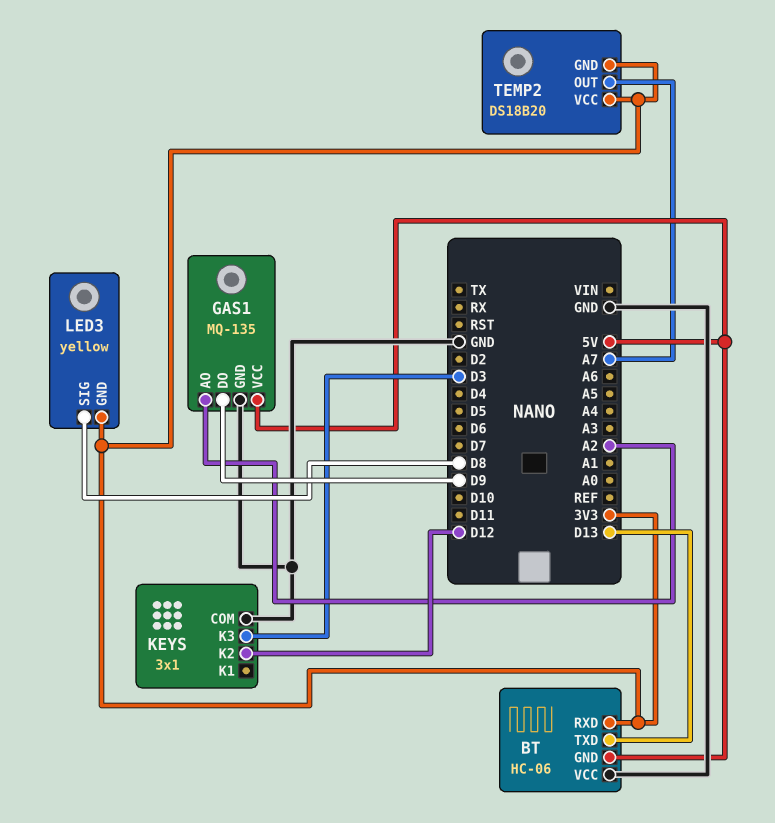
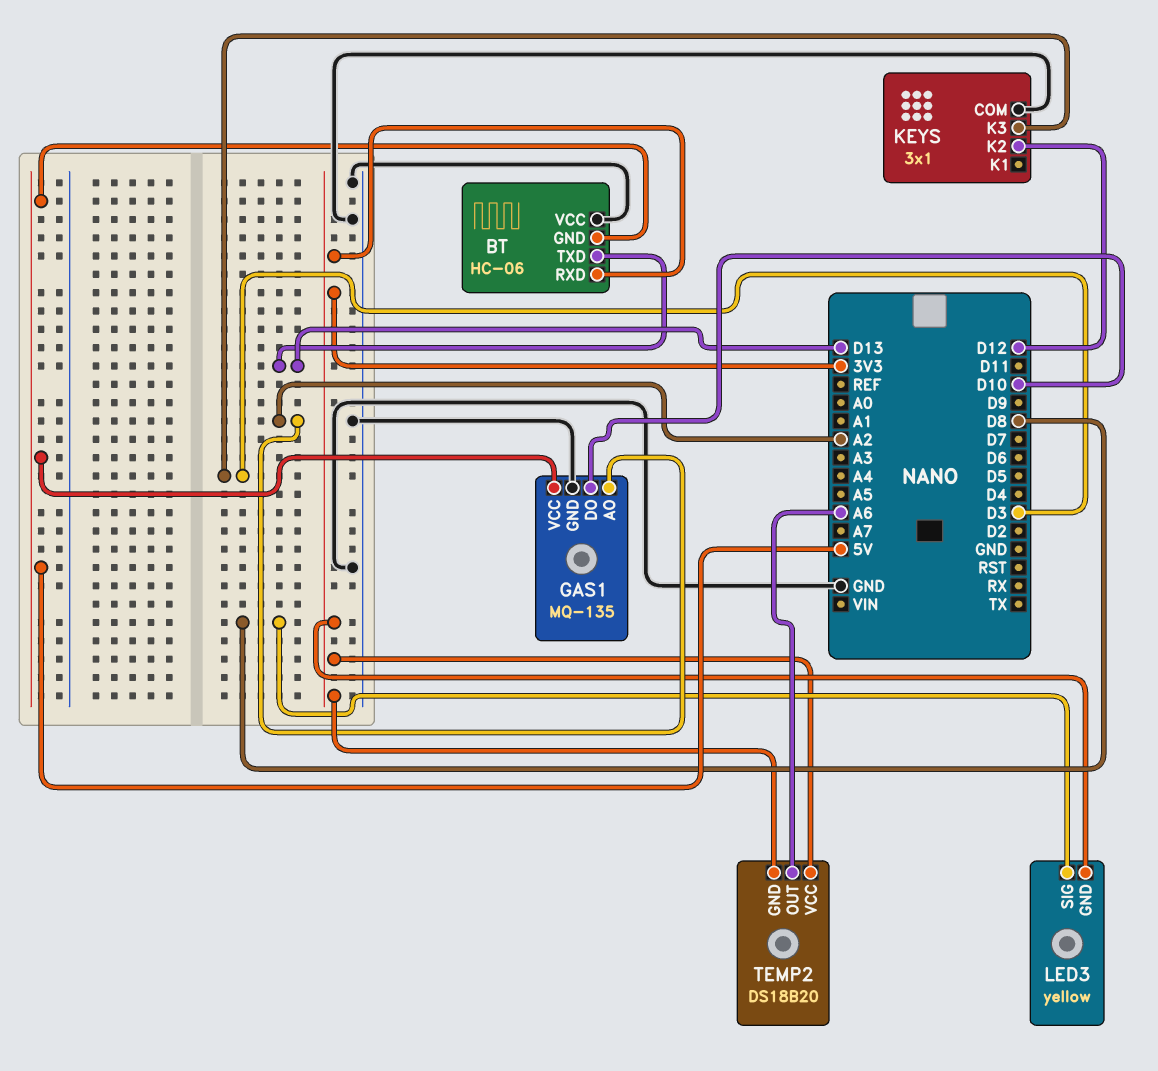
GAS1 pin DO: D9 -> D10
TEMP2 pin OUT: A7 -> A6

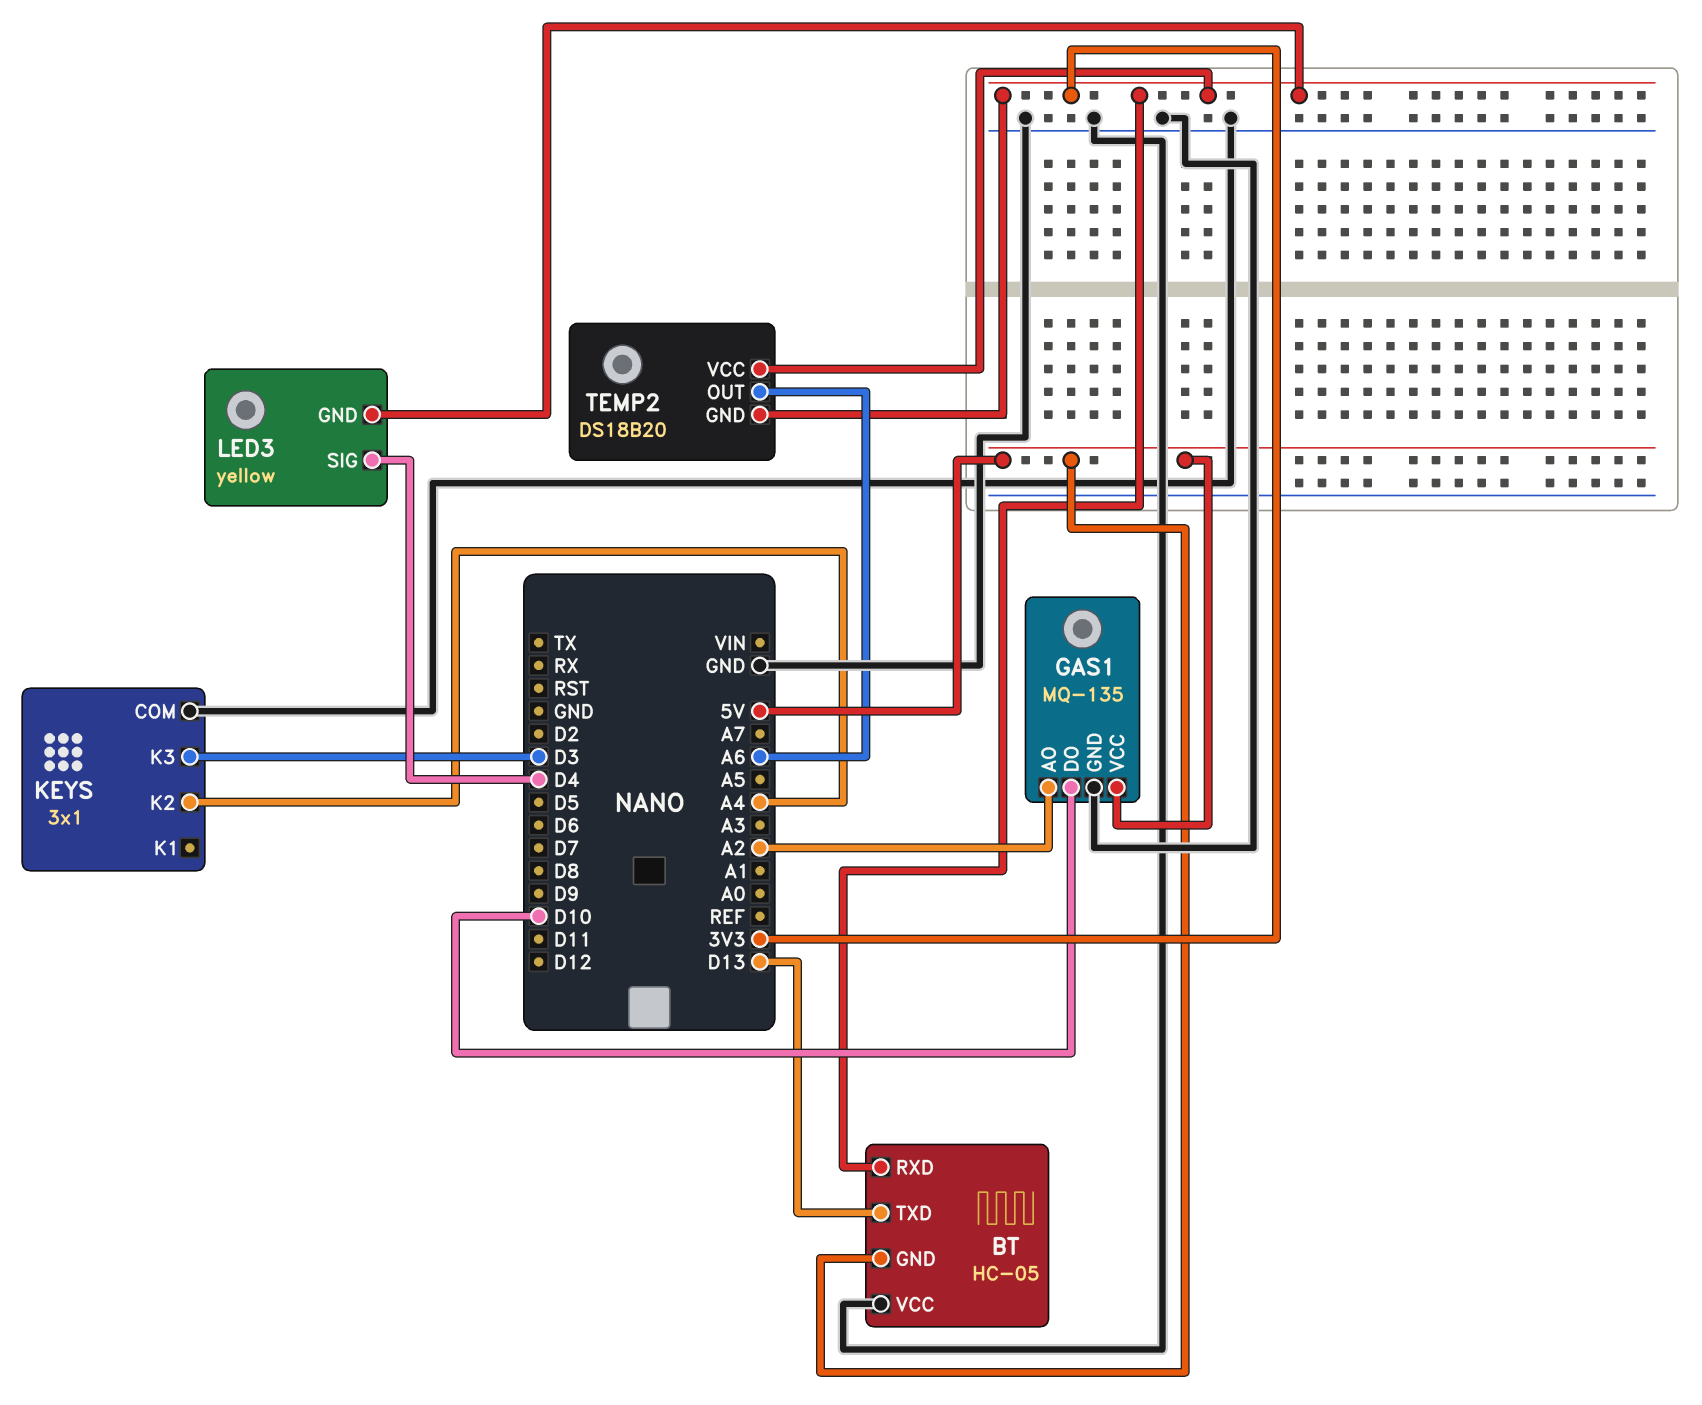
BT: HC-06 -> HC-05
KEYS pin K2: D12 -> A4
LED3 pin SIG: D8 -> D4

